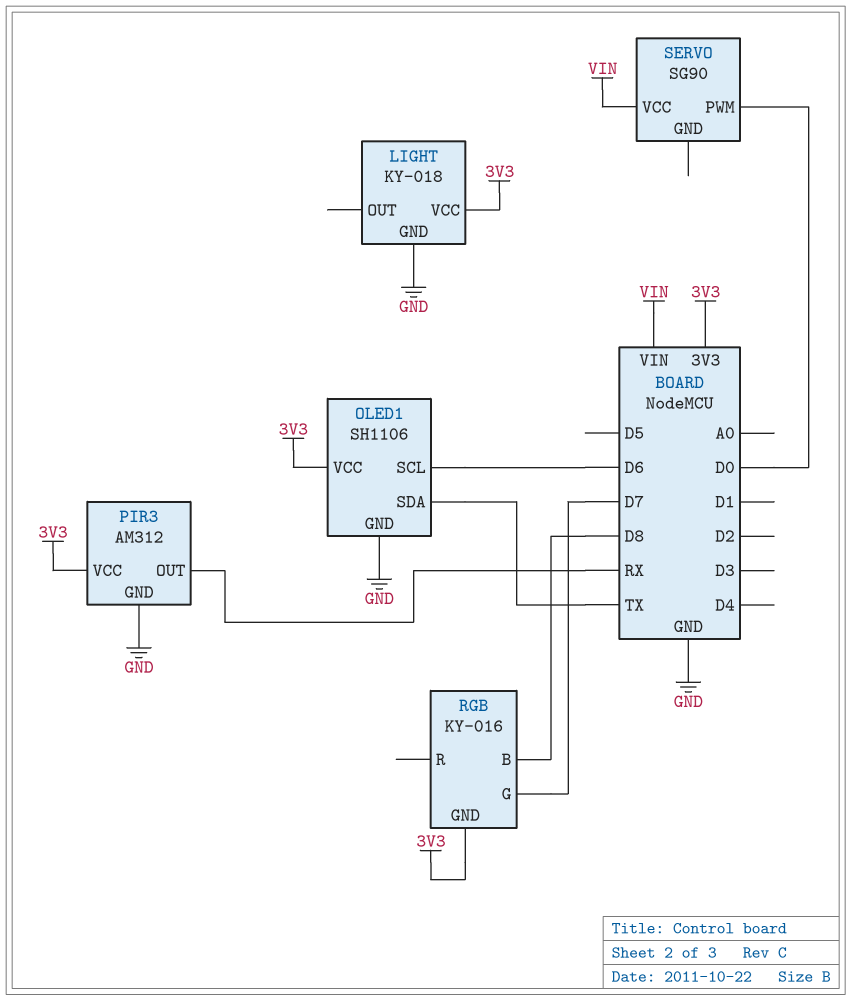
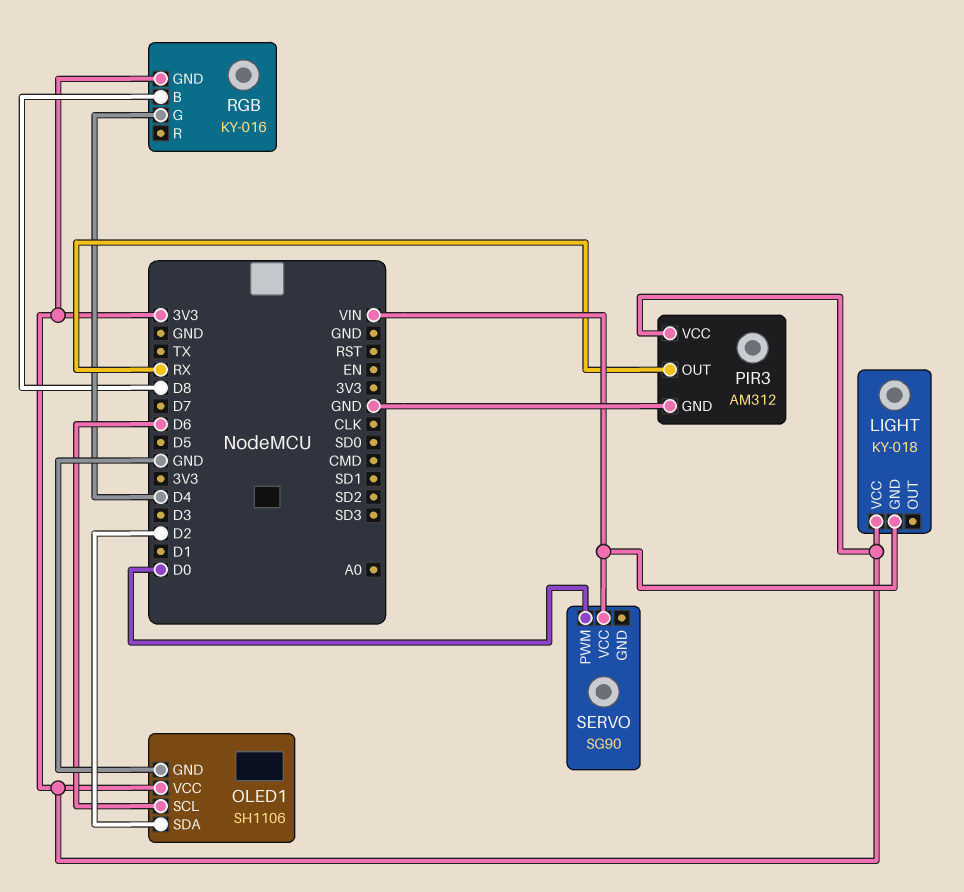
LIGHT pin GND: GND -> VIN
OLED1 pin SDA: TX -> D2
RGB pin G: D7 -> D4

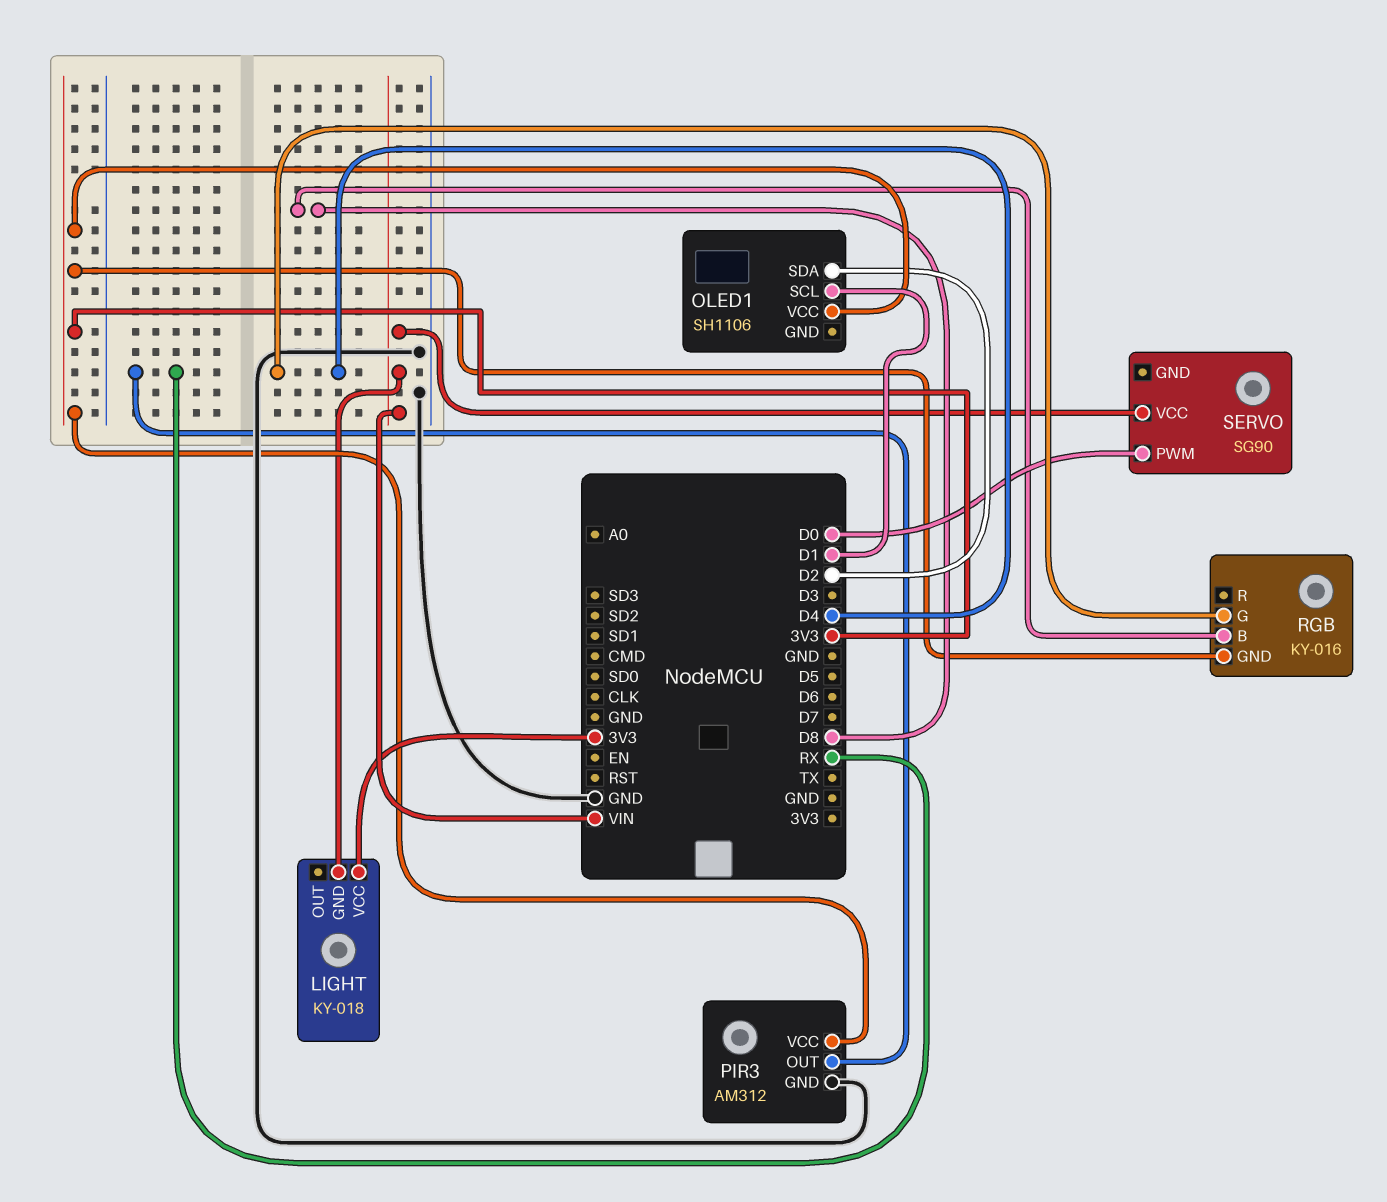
OLED1 pin GND: GND -> none
OLED1 pin SCL: D6 -> D1

